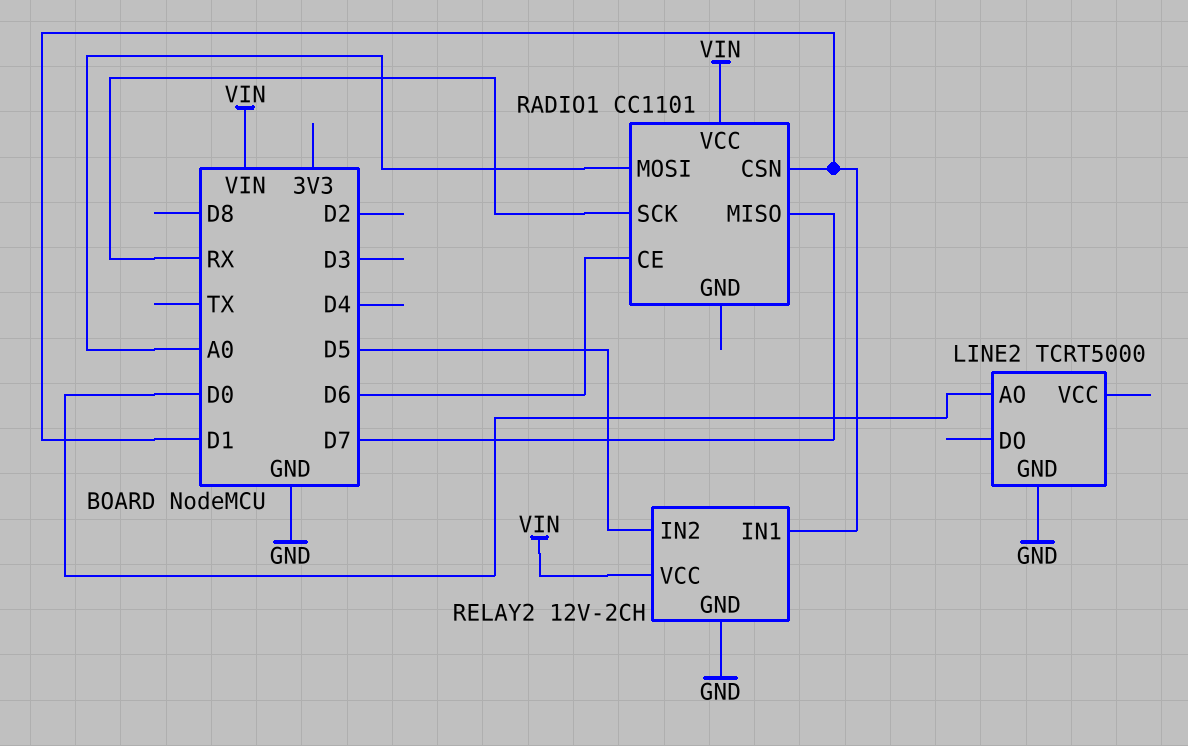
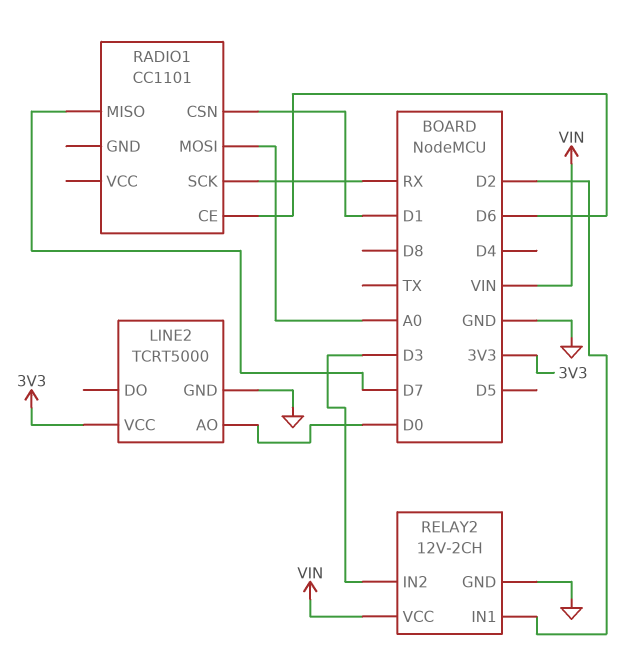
LINE2 pin VCC: none -> 3V3
RADIO1 pin VCC: VIN -> none
RELAY2 pin IN1: D1 -> D2
RELAY2 pin IN2: D5 -> D3

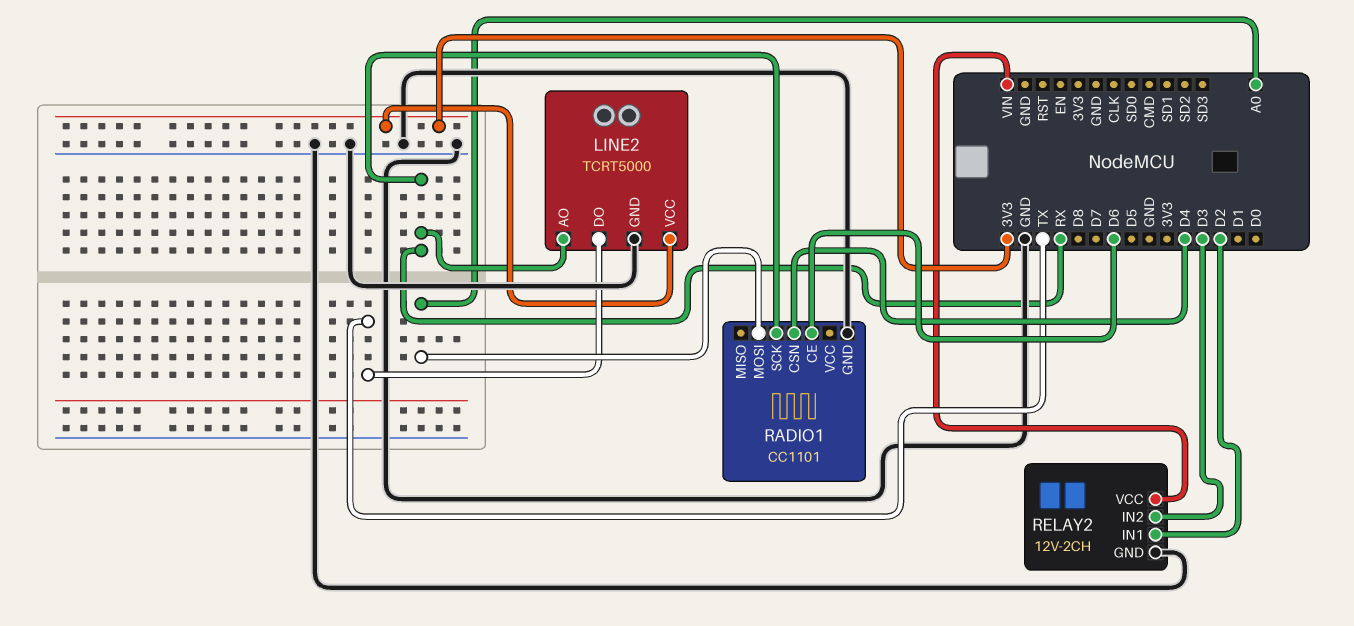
LINE2 pin AO: D0 -> RX
LINE2 pin DO: none -> TX
RADIO1 pin CSN: D1 -> D4
RADIO1 pin GND: none -> GND
RADIO1 pin MISO: D7 -> none

